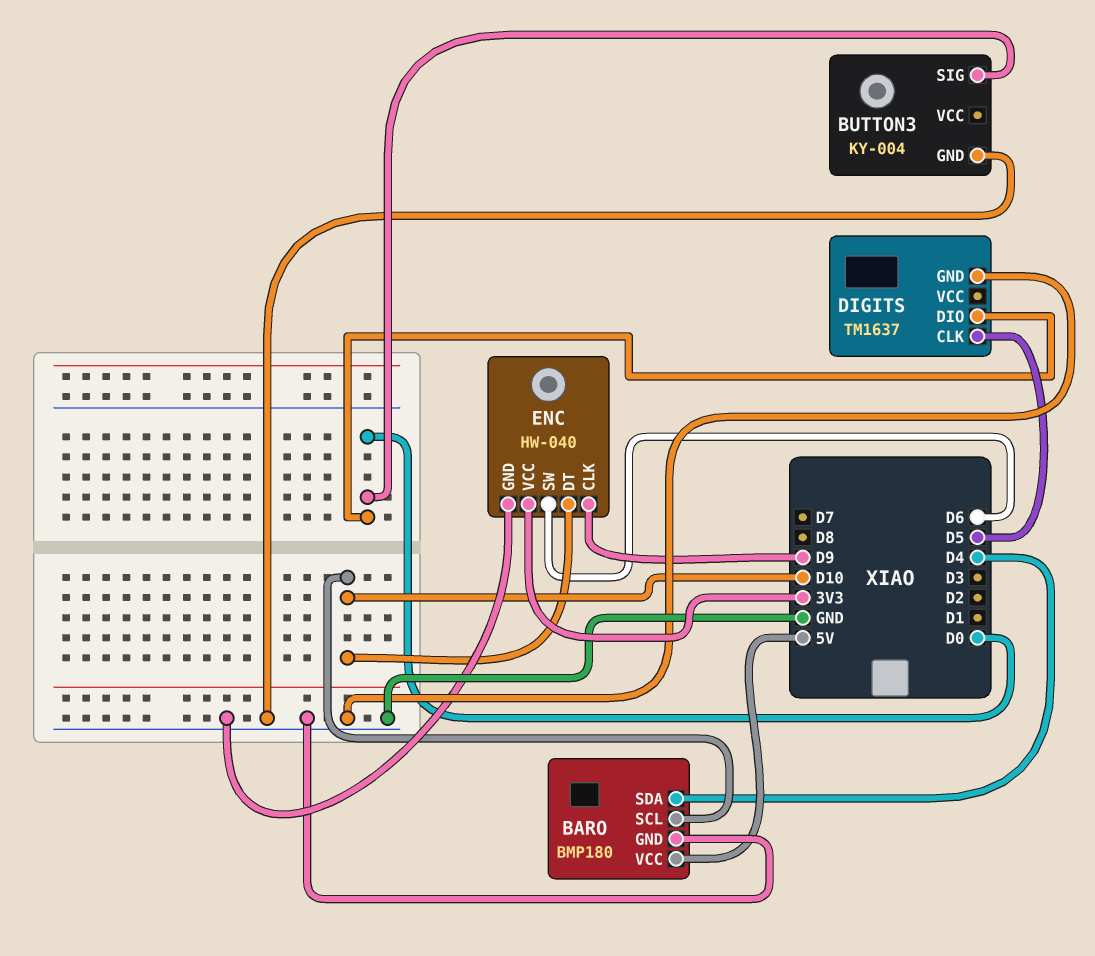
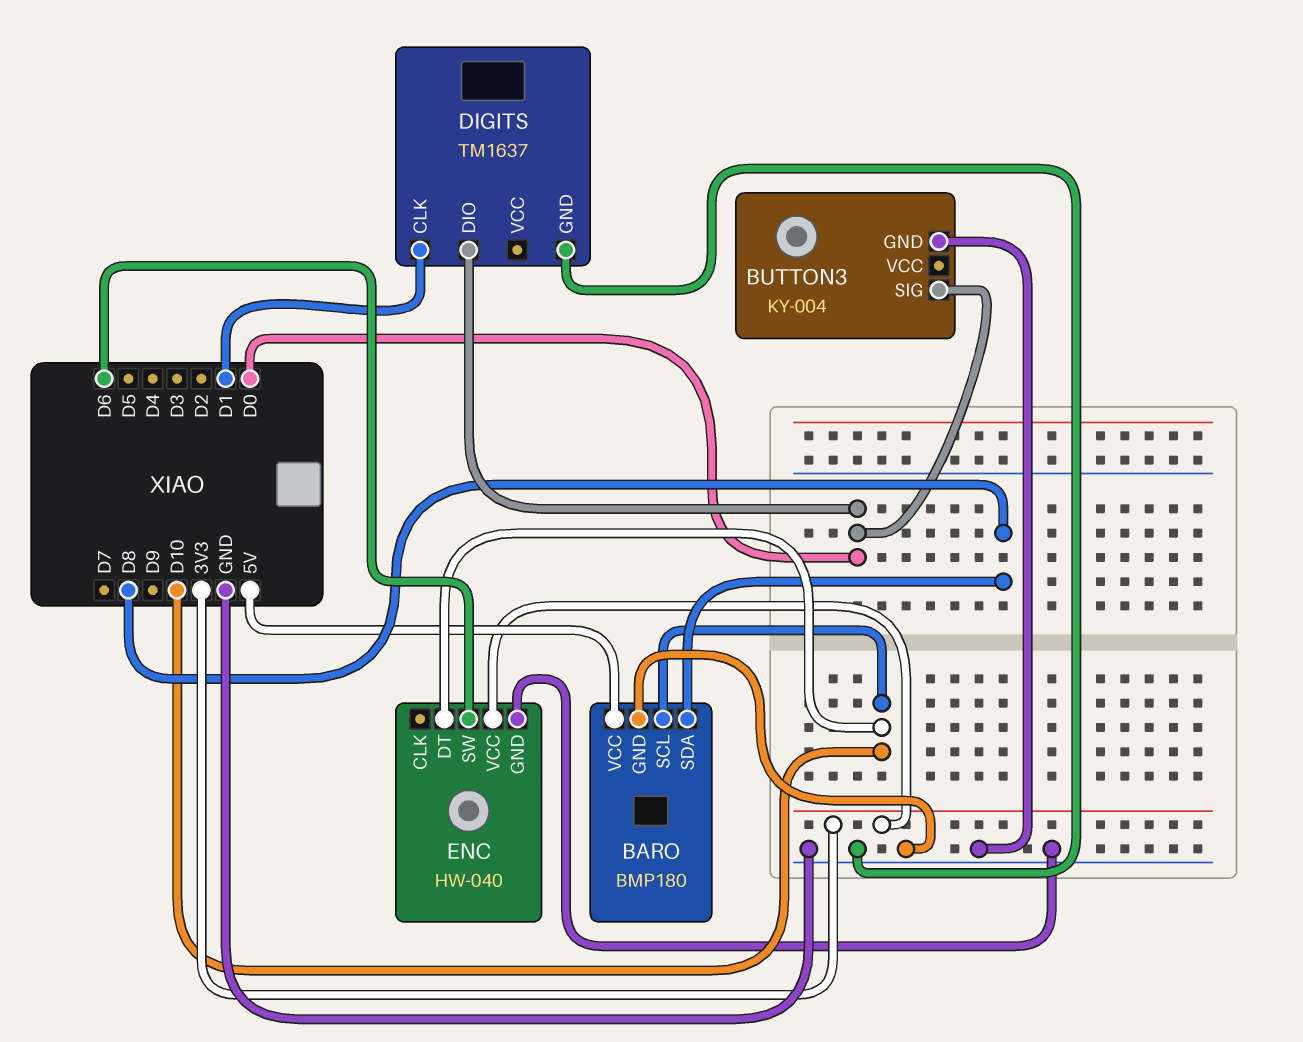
BARO pin SDA: D4 -> D8
DIGITS pin CLK: D5 -> D1
ENC pin CLK: D9 -> none

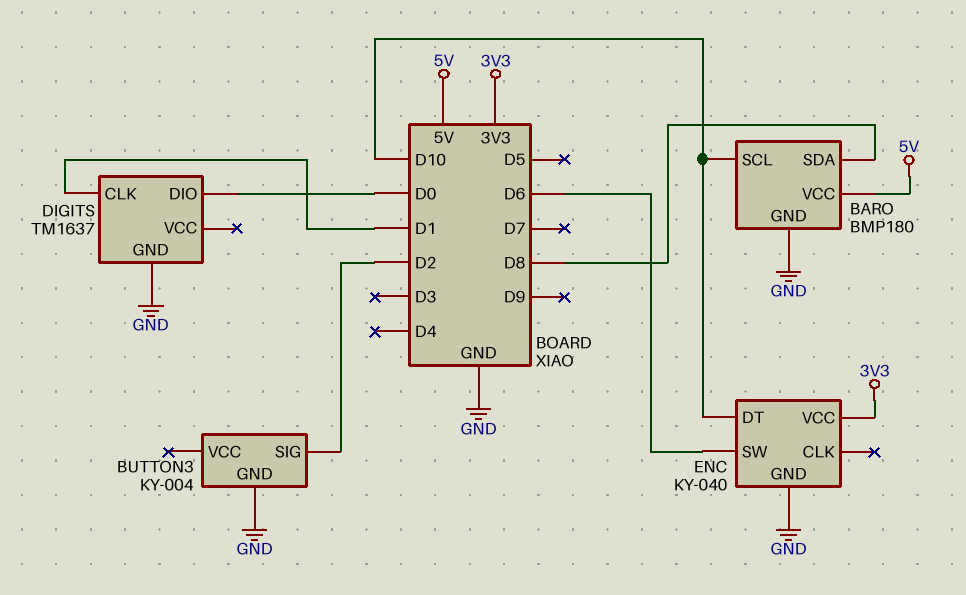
BUTTON3 pin SIG: D0 -> D2
ENC: HW-040 -> KY-040

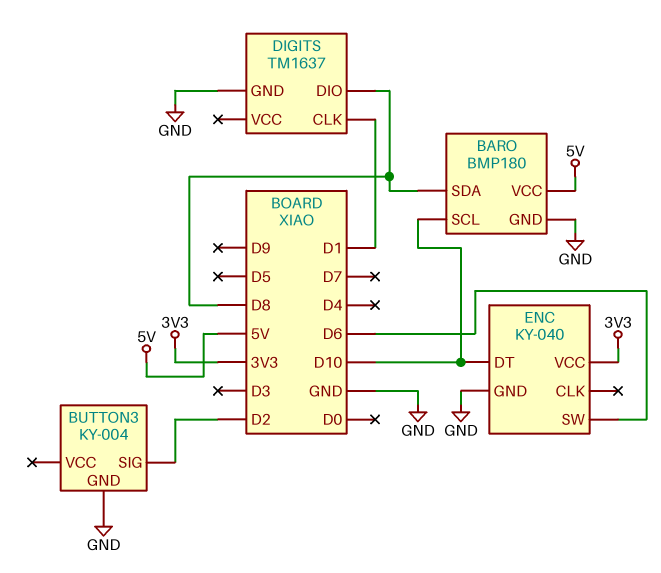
DIGITS pin DIO: D0 -> D8

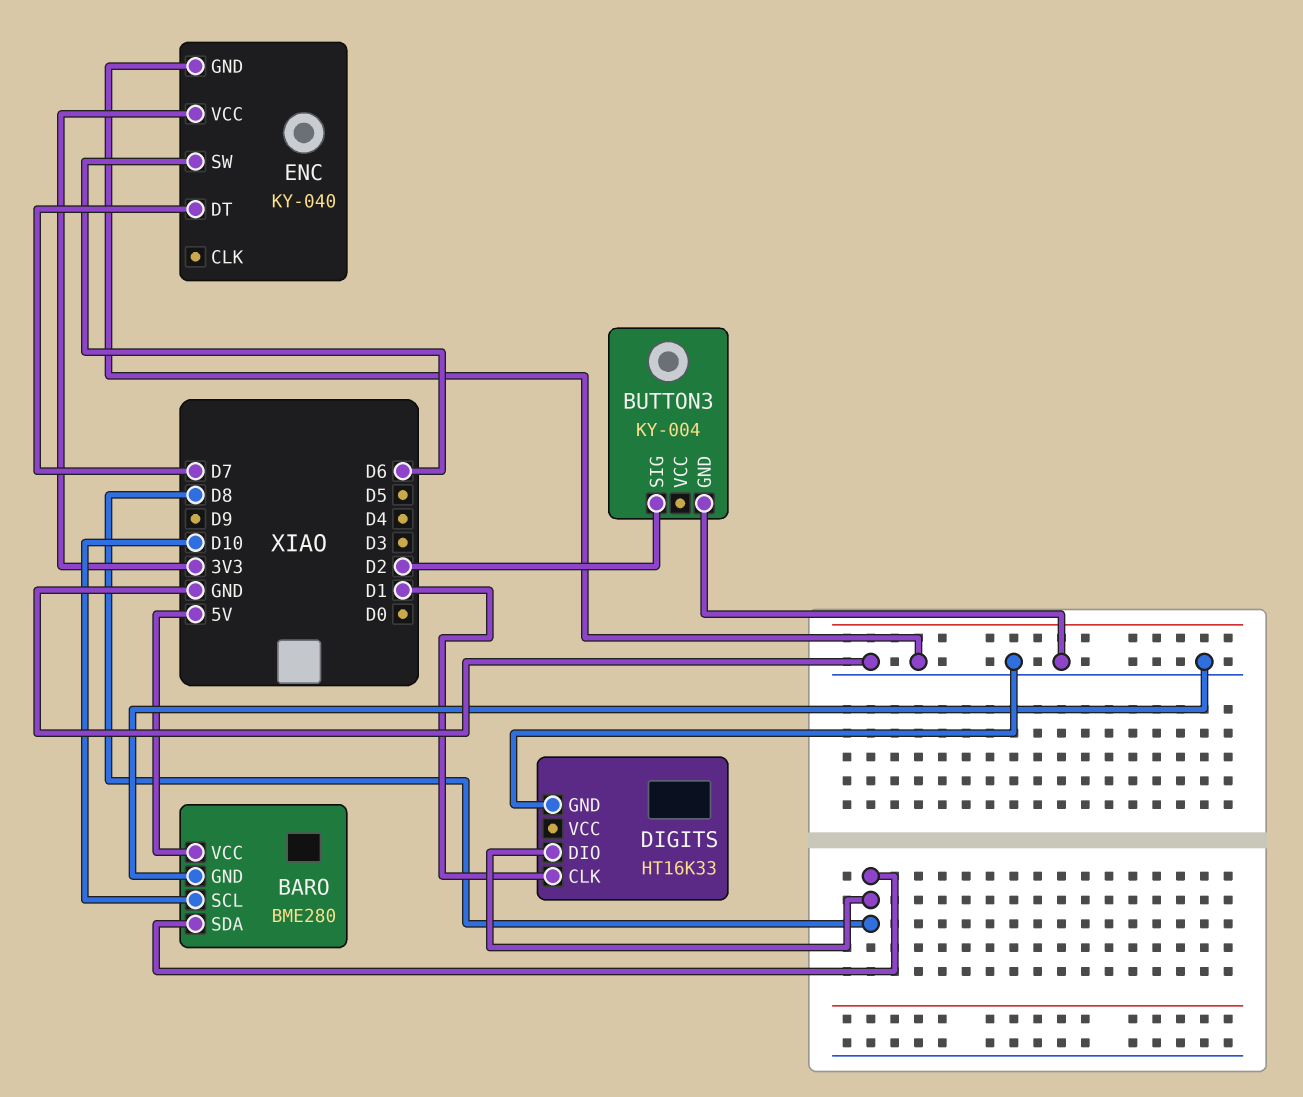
BARO: BMP180 -> BME280
DIGITS: TM1637 -> HT16K33
ENC pin DT: D10 -> D7

